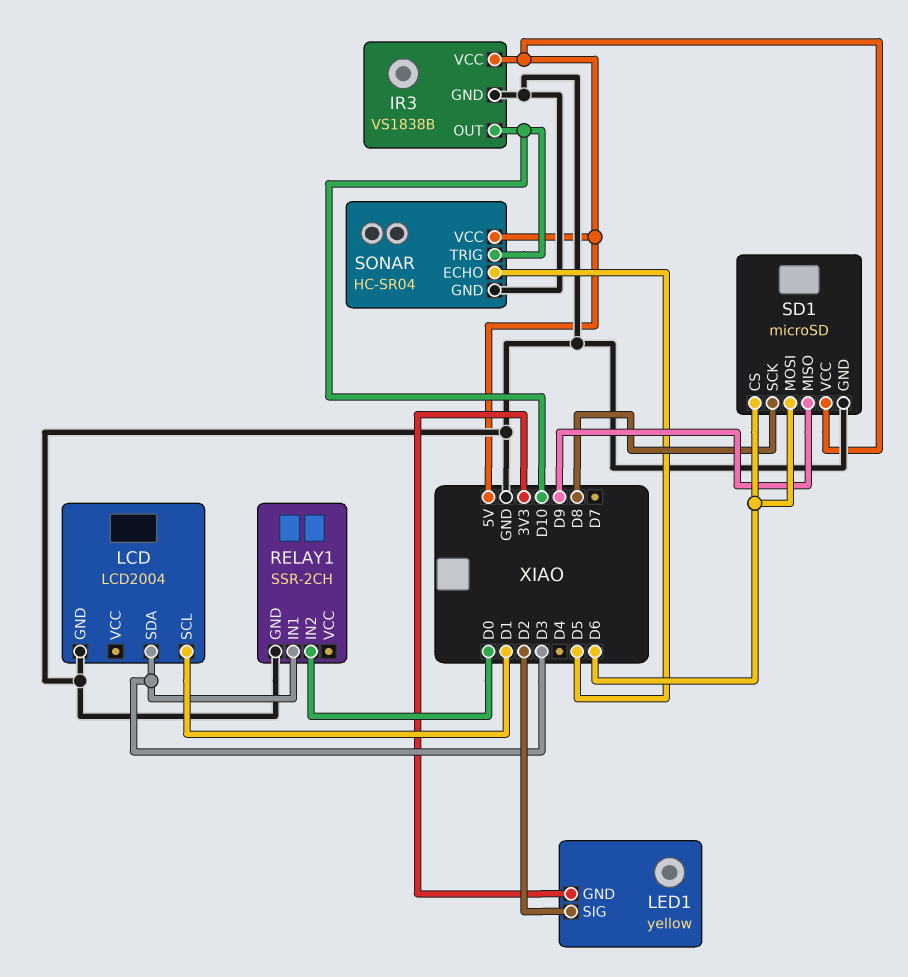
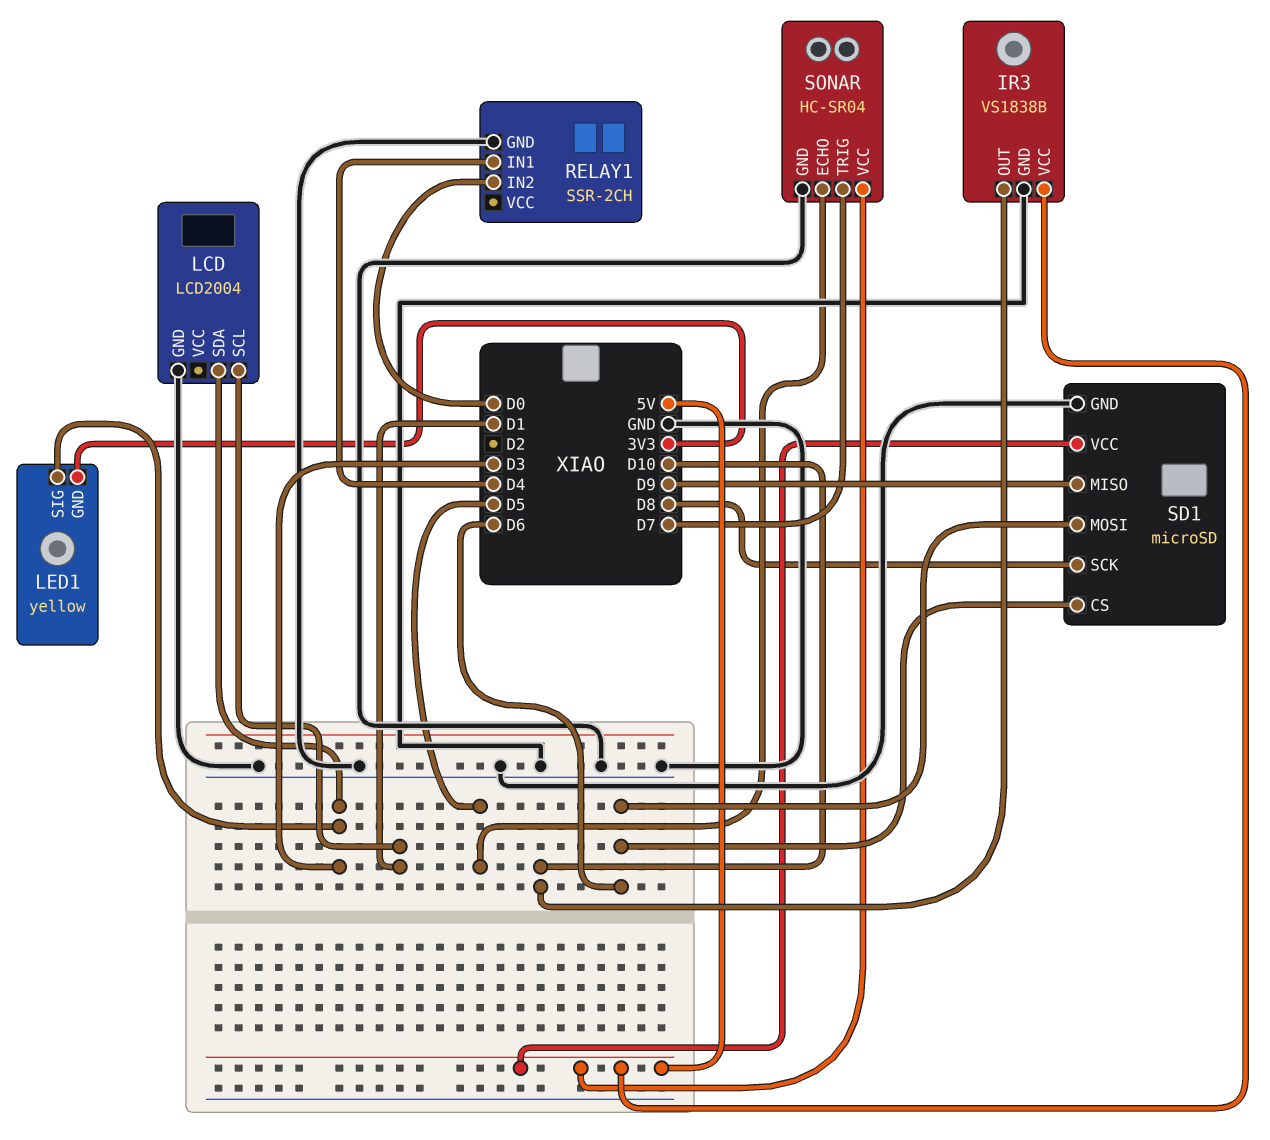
LED1 pin SIG: D2 -> D3
RELAY1 pin IN1: D3 -> D4
SONAR pin TRIG: D10 -> D7

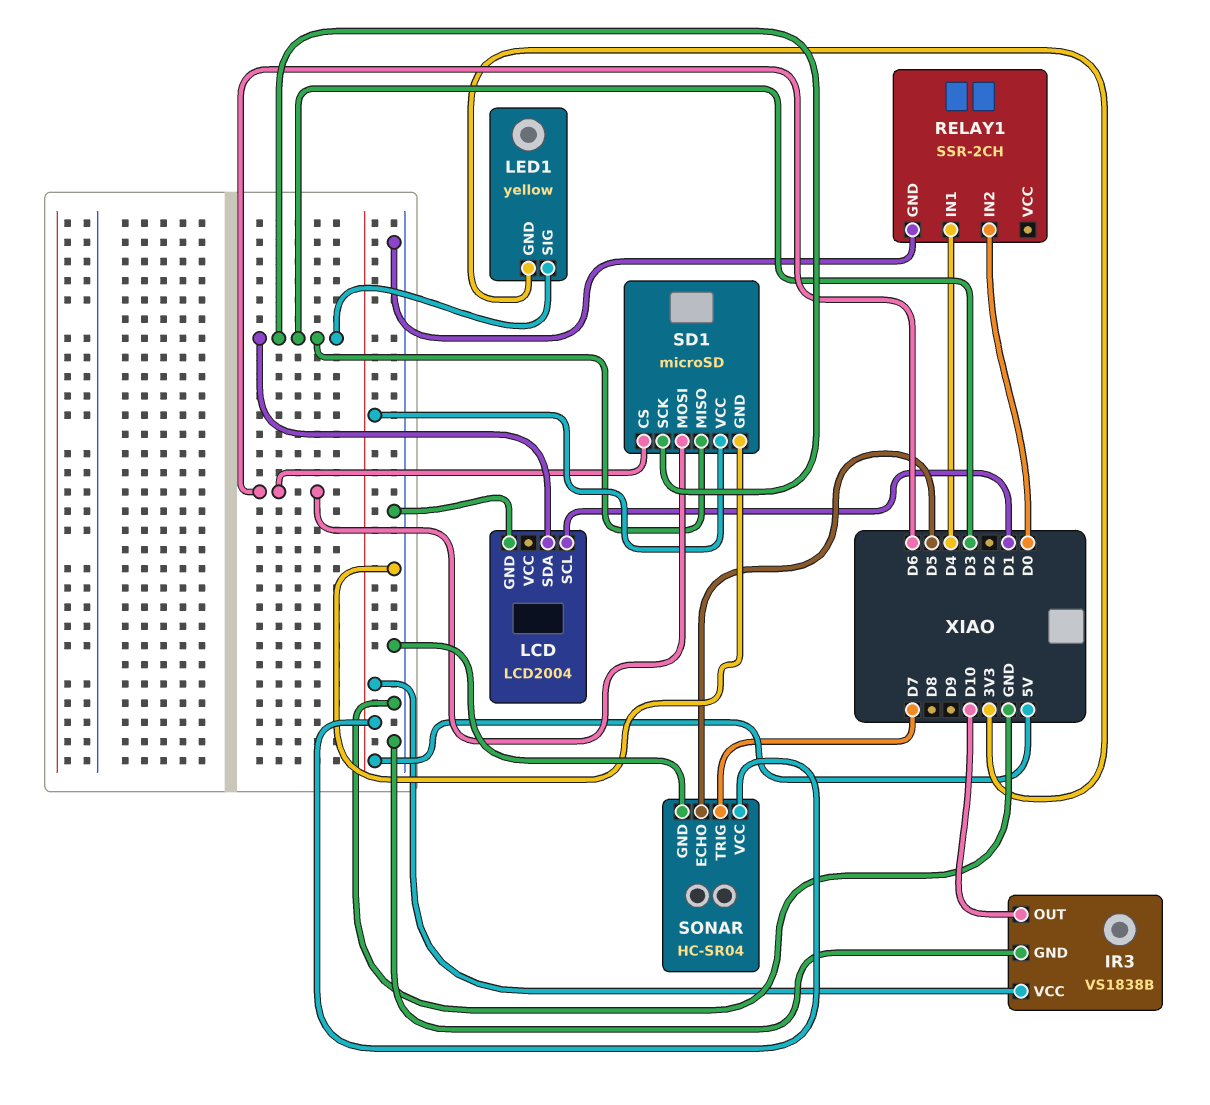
SD1 pin MISO: D9 -> D3
SD1 pin SCK: D8 -> D3

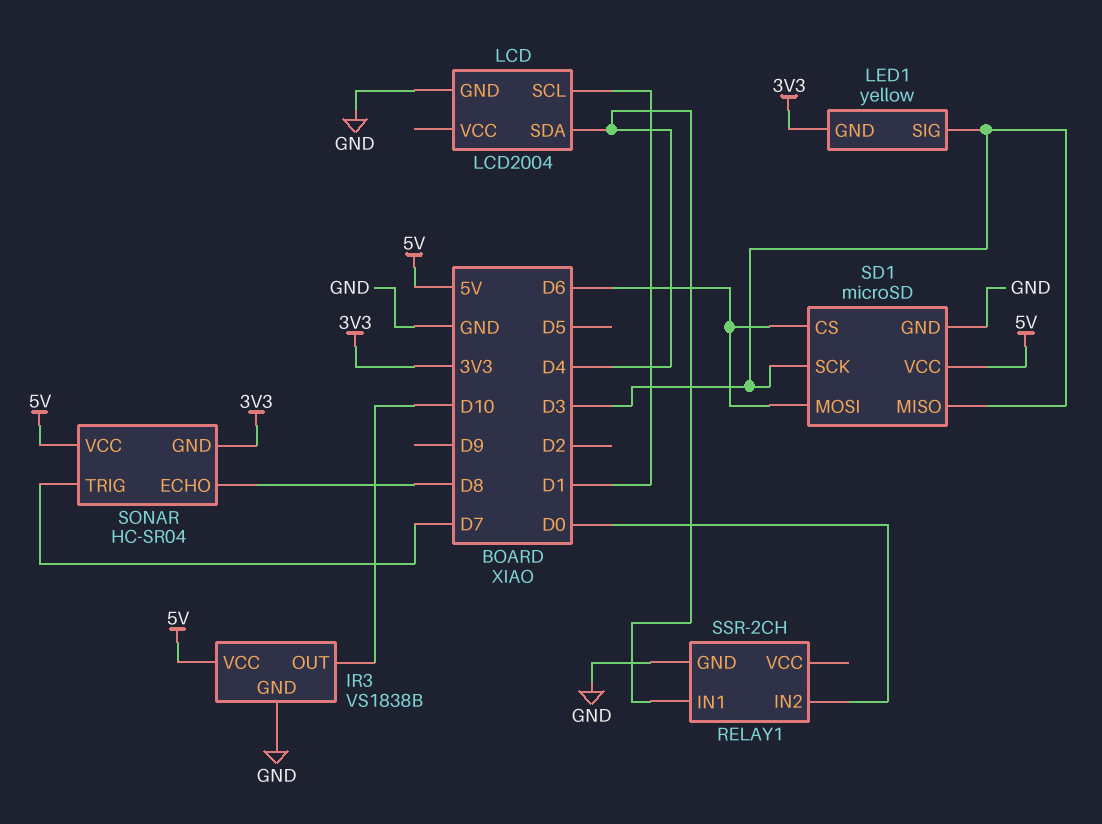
LCD pin SDA: D3 -> D4
SONAR pin ECHO: D5 -> D8
SONAR pin GND: GND -> 3V3

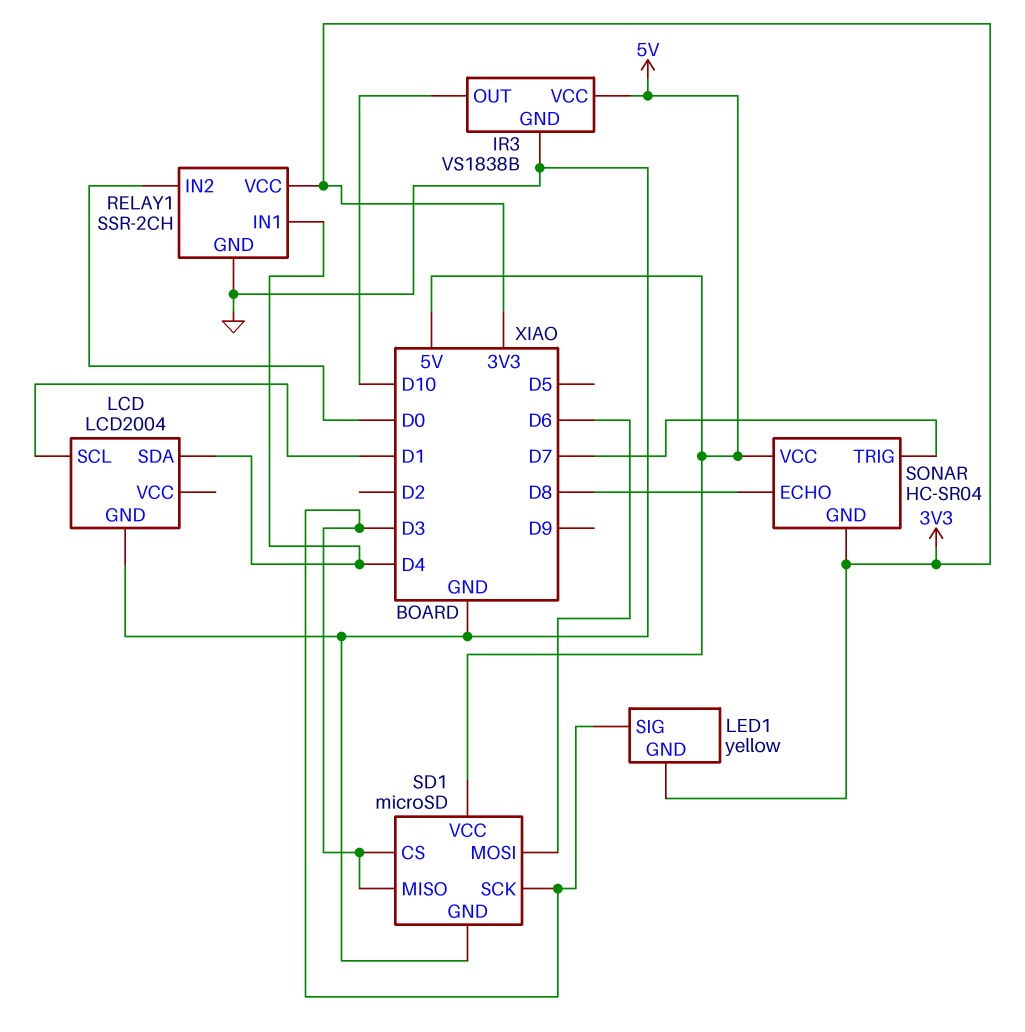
RELAY1 pin VCC: none -> 3V3
SD1 pin CS: D6 -> D3

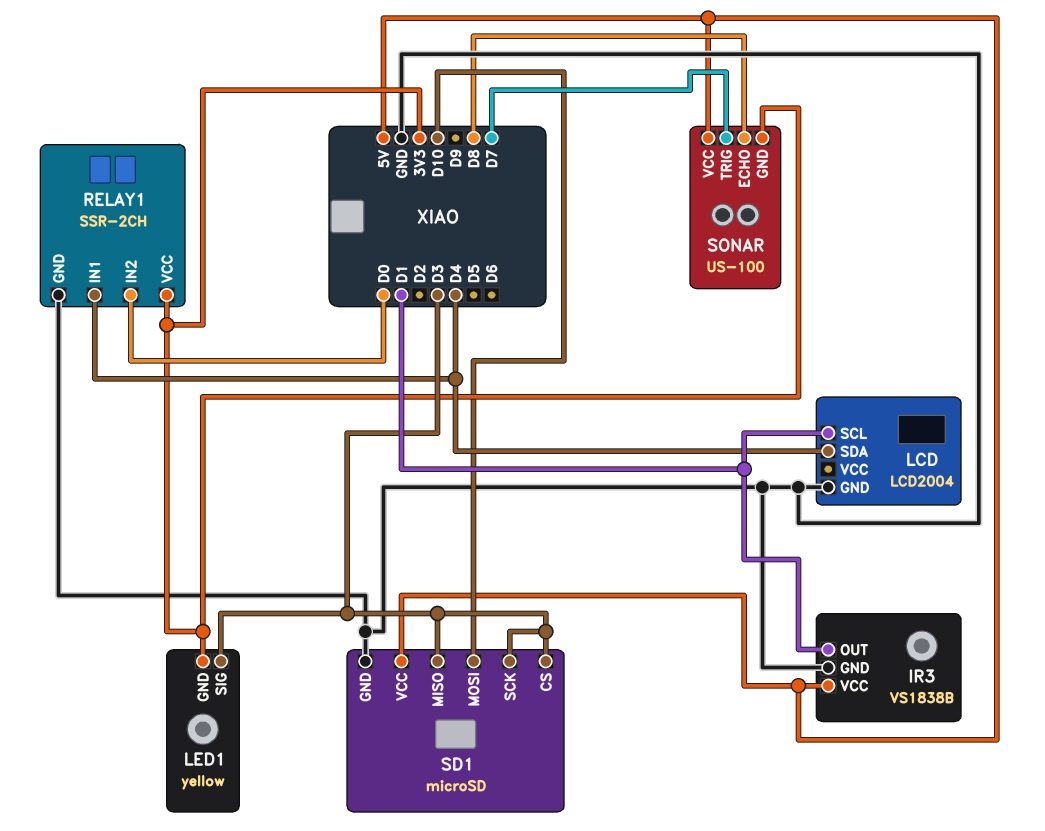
IR3 pin OUT: D10 -> D1
SD1 pin MOSI: D6 -> D10
SONAR: HC-SR04 -> US-100

